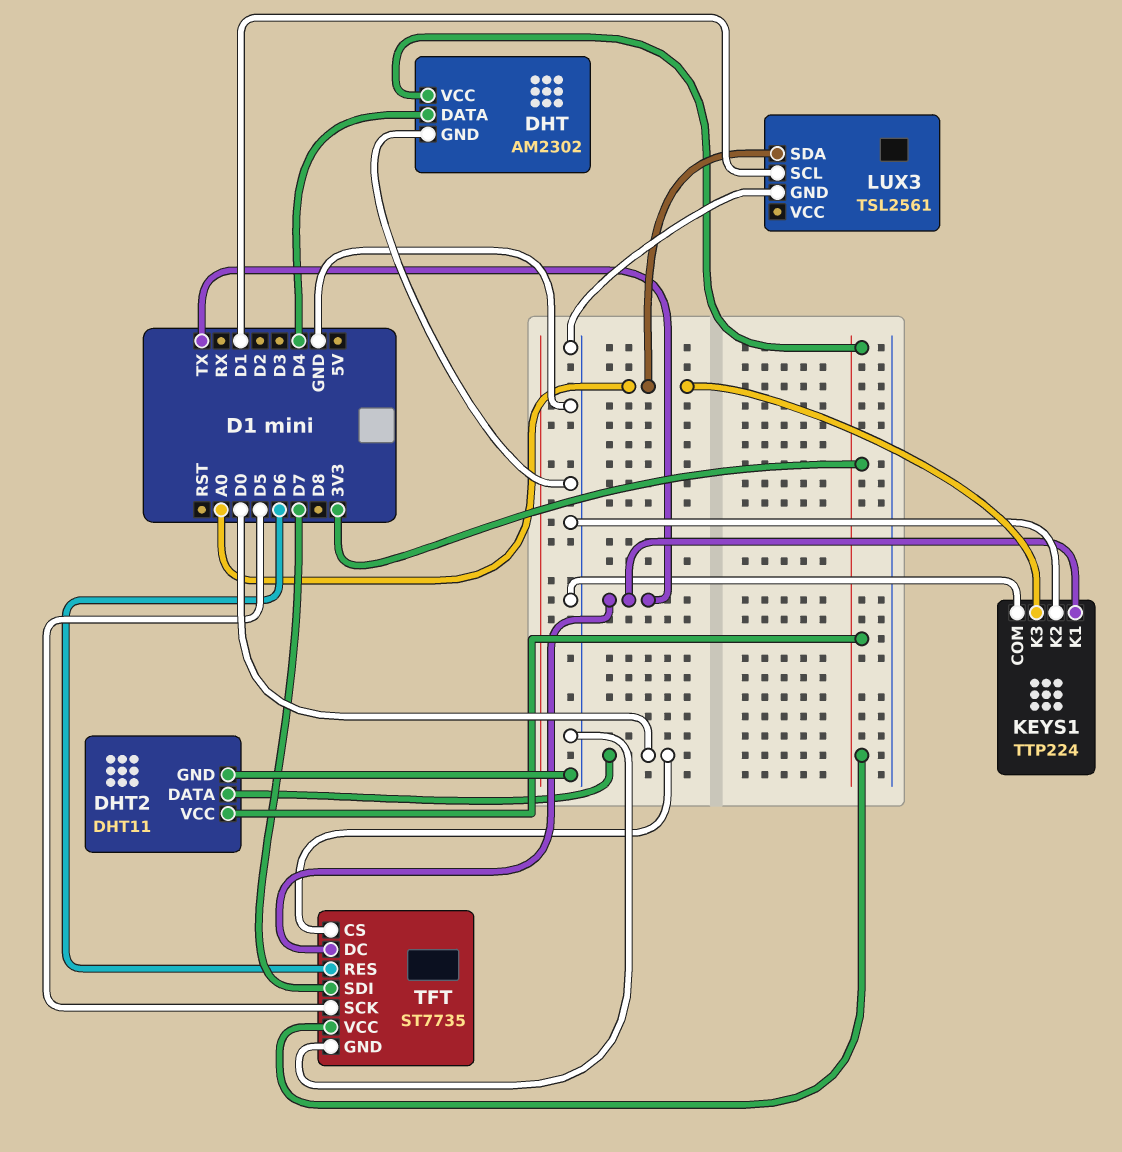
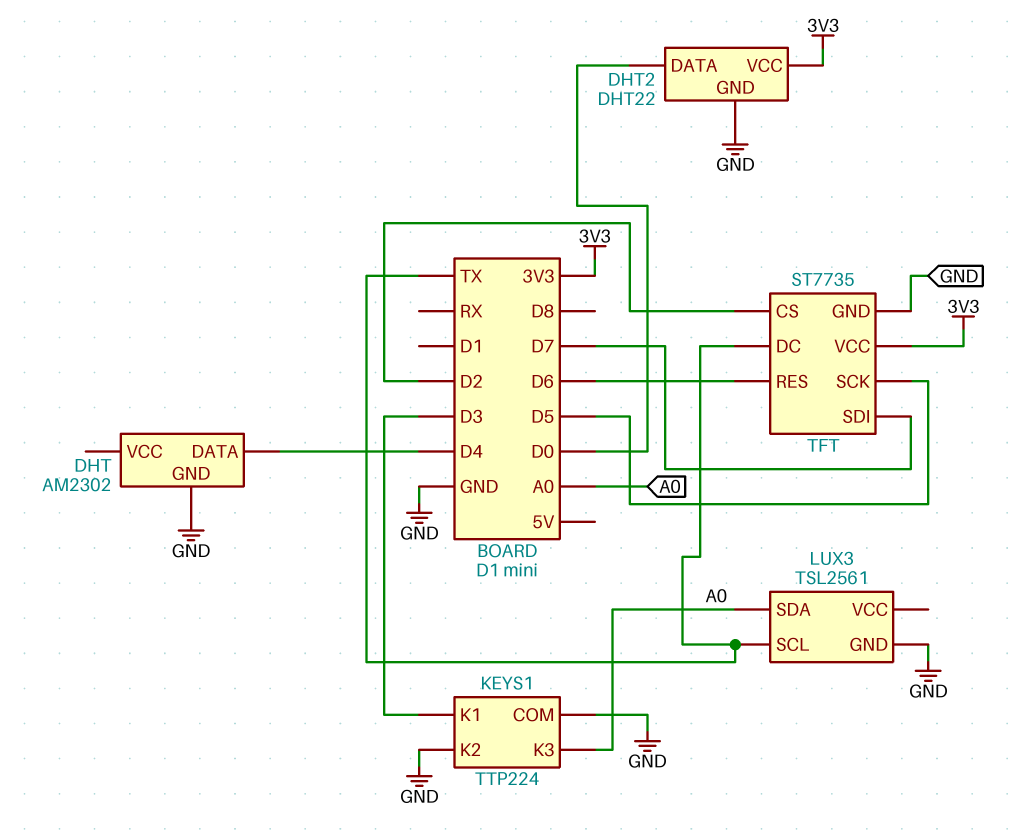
DHT pin VCC: 3V3 -> none
DHT2: DHT11 -> DHT22
KEYS1 pin K1: TX -> D3
LUX3 pin SCL: D1 -> TX
TFT pin CS: D0 -> D2

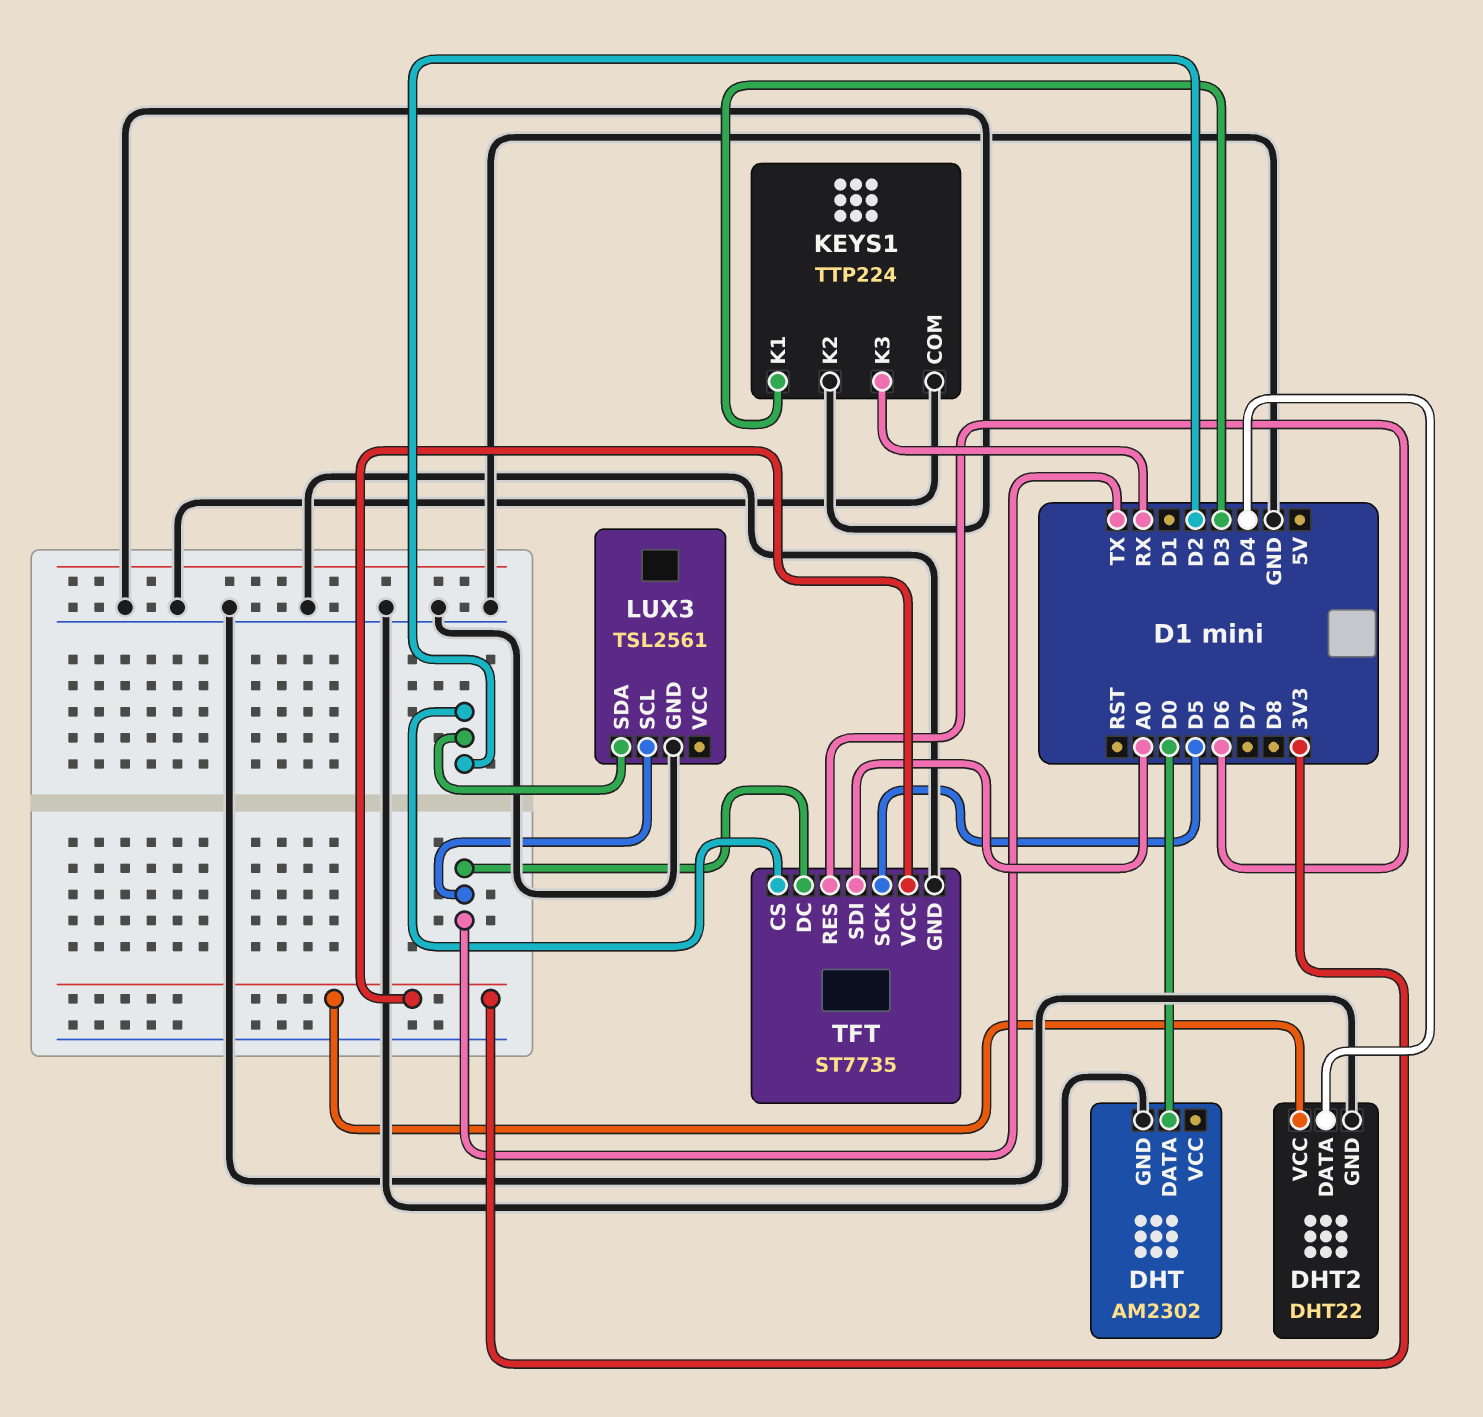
DHT pin DATA: D4 -> D0
DHT2 pin DATA: D0 -> D4
KEYS1 pin K3: A0 -> RX
LUX3 pin SDA: A0 -> D2
TFT pin SDI: D7 -> A0

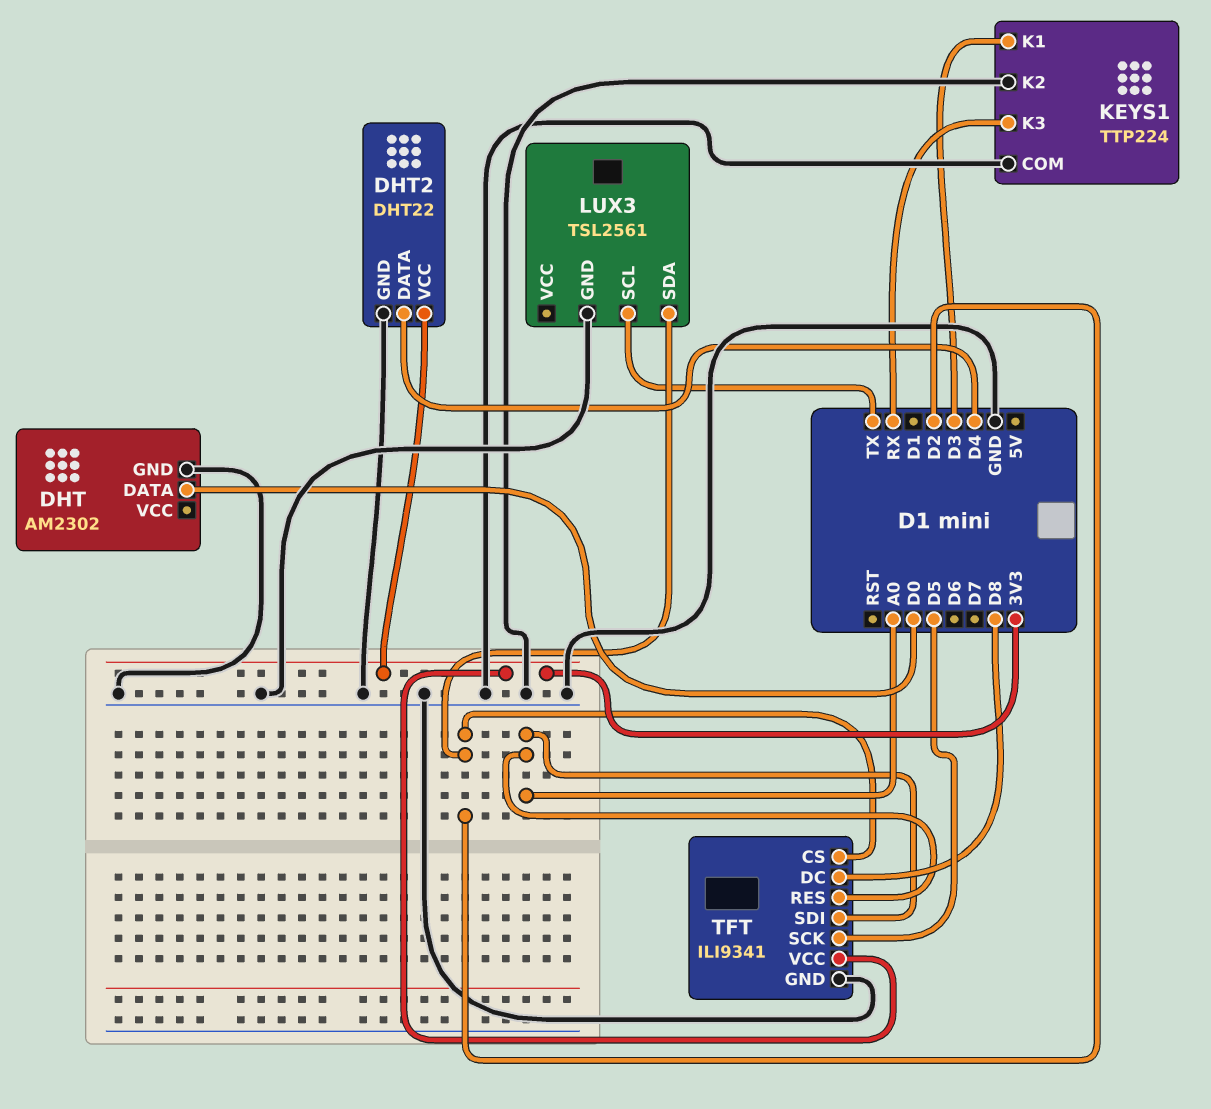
TFT: ST7735 -> ILI9341
TFT pin DC: TX -> D8
TFT pin RES: D6 -> A0

